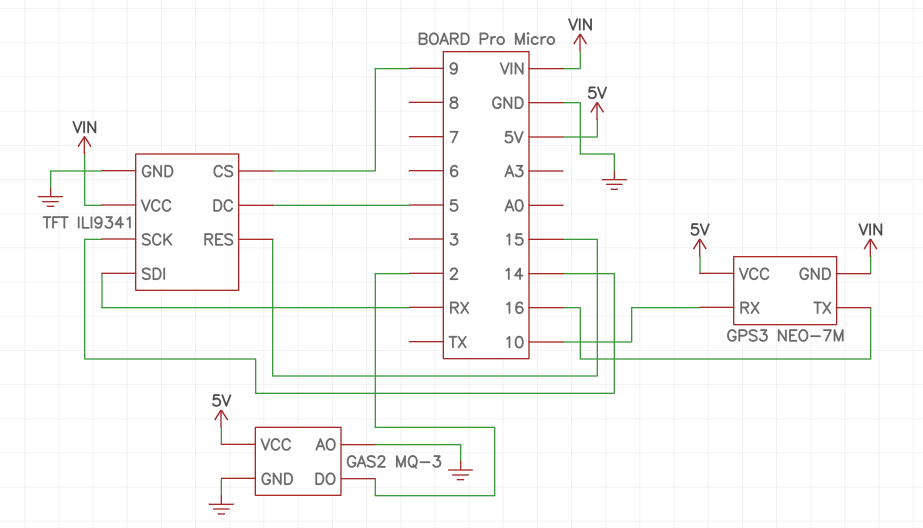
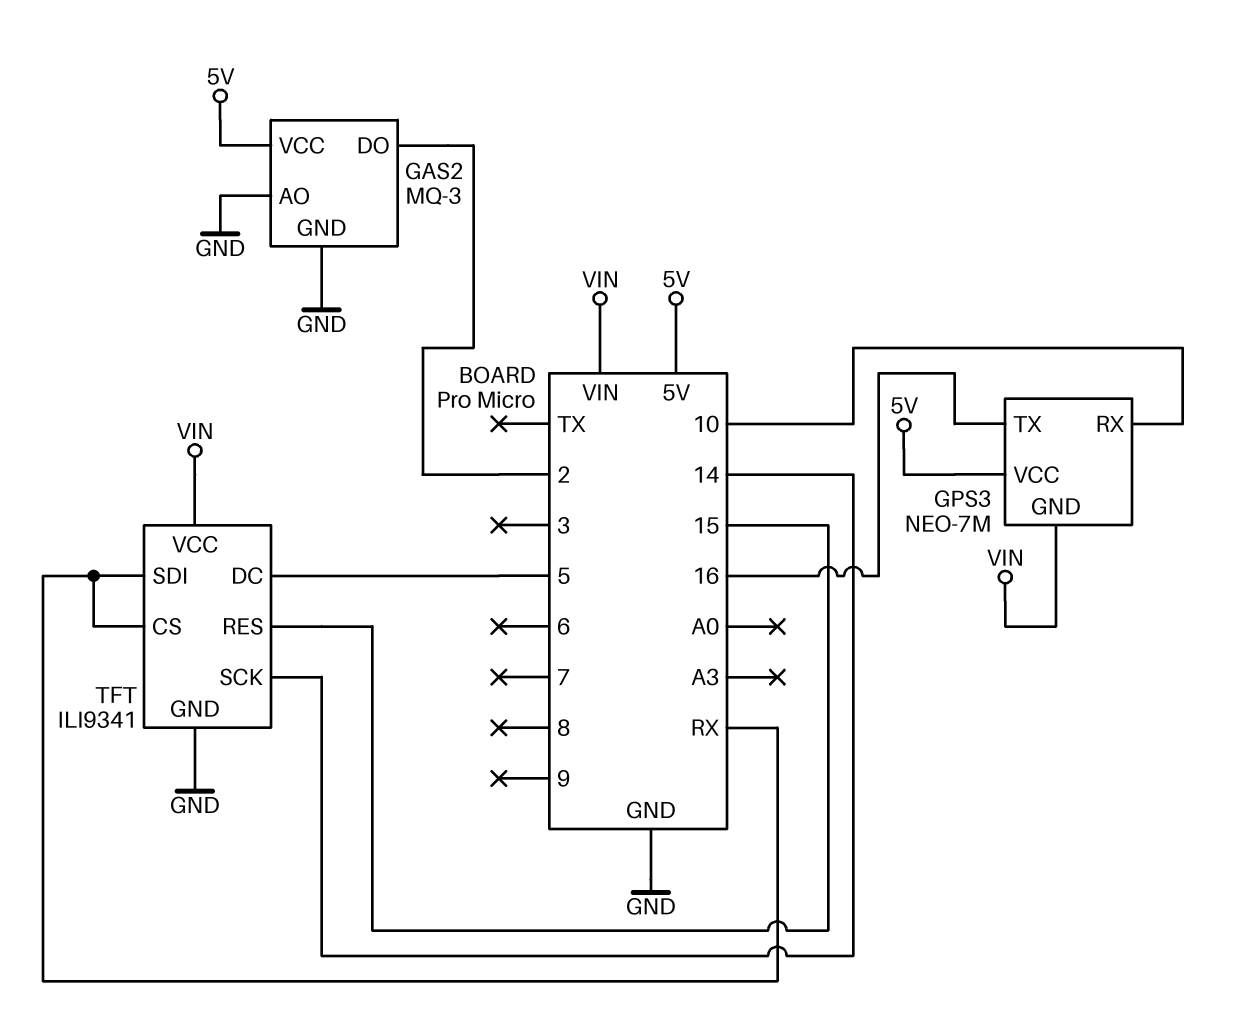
TFT pin CS: 9 -> RX

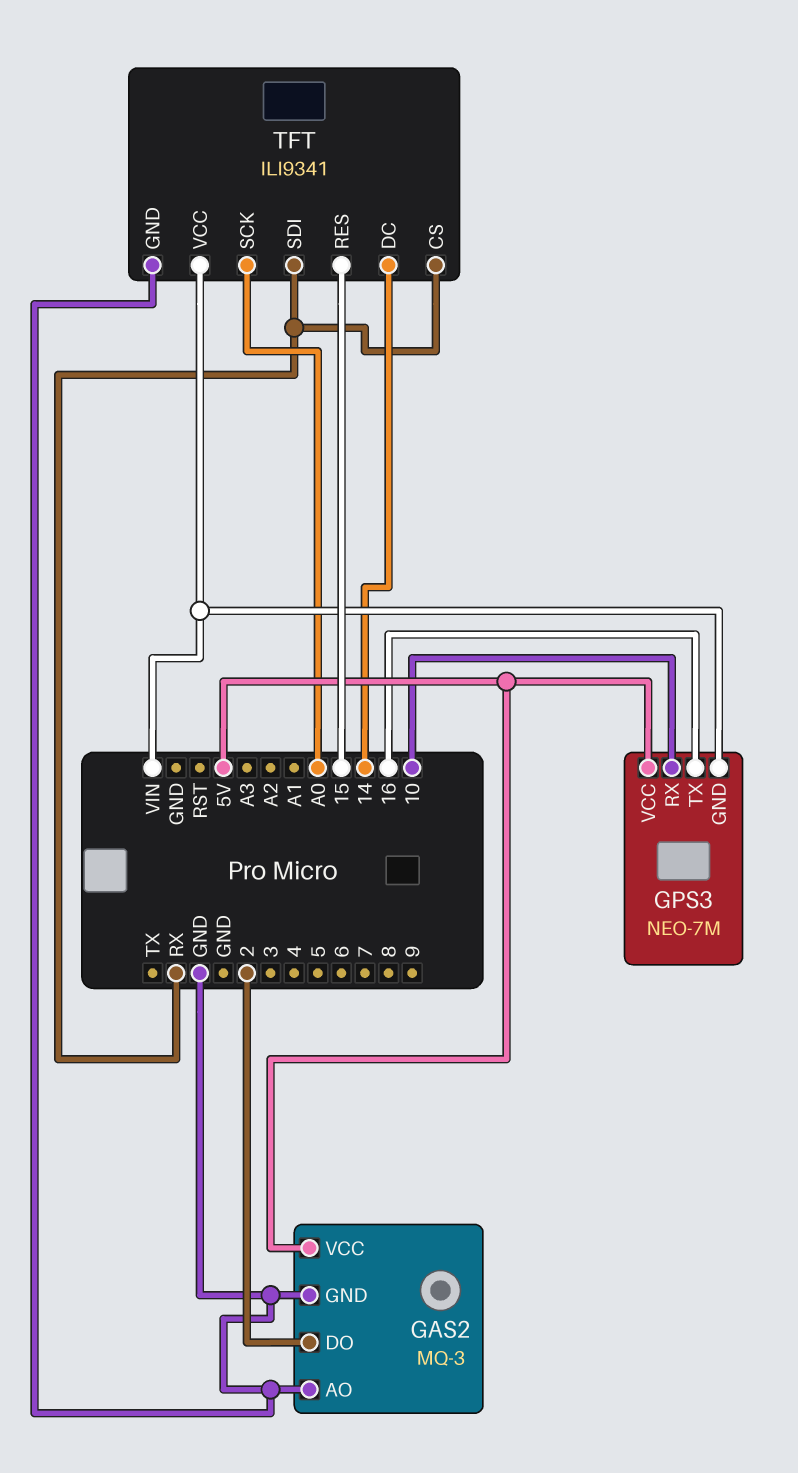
TFT pin DC: 5 -> 14
TFT pin SCK: 14 -> A0

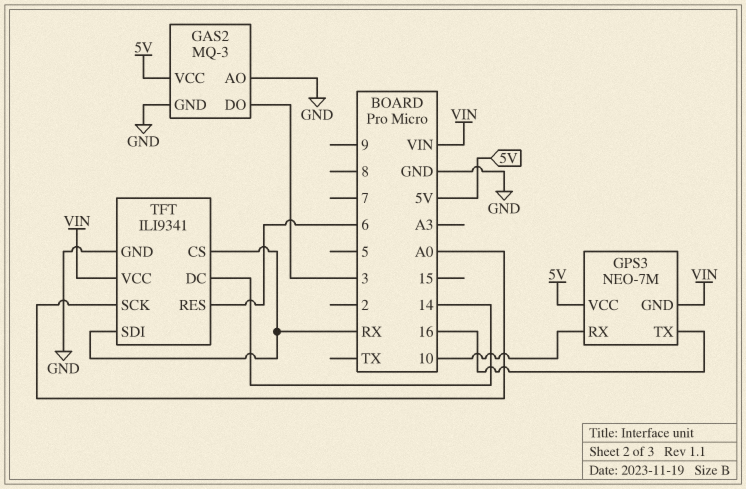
GAS2 pin DO: 2 -> 3
TFT pin RES: 15 -> 6

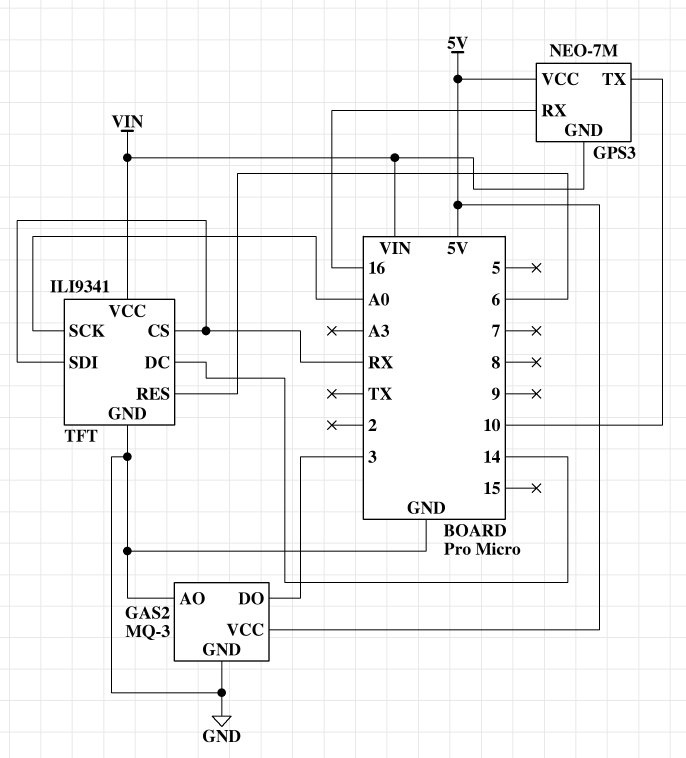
GPS3 pin RX: 10 -> 16
GPS3 pin TX: 16 -> 10

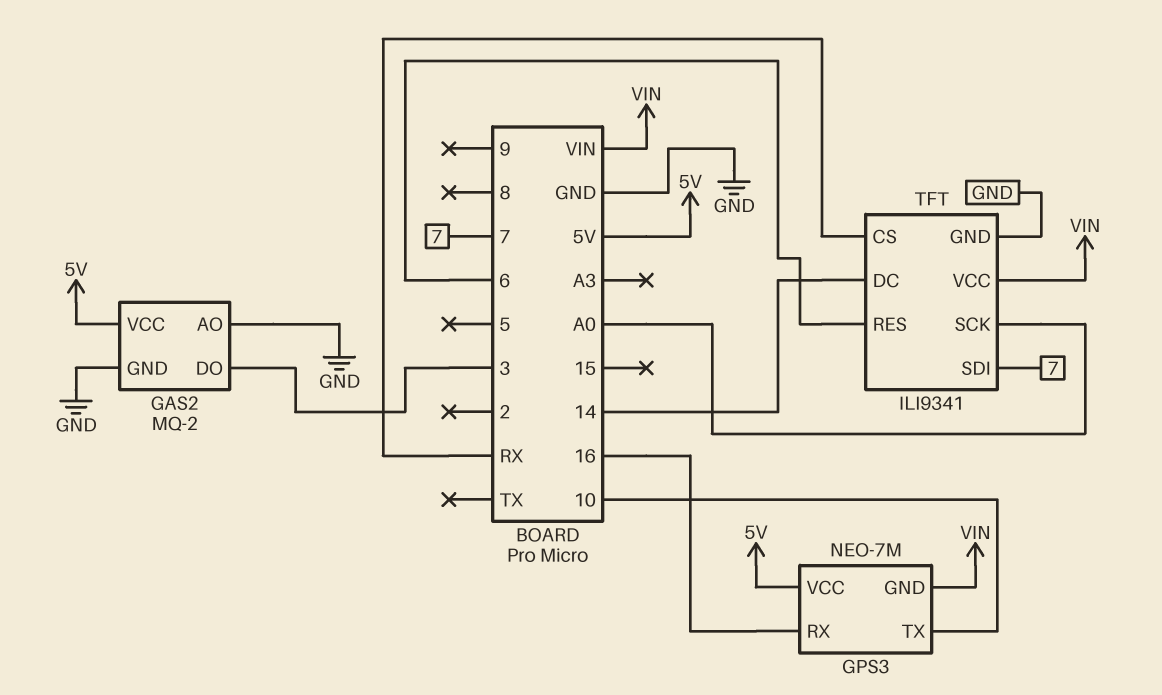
GAS2: MQ-3 -> MQ-2
TFT pin SDI: RX -> 7

